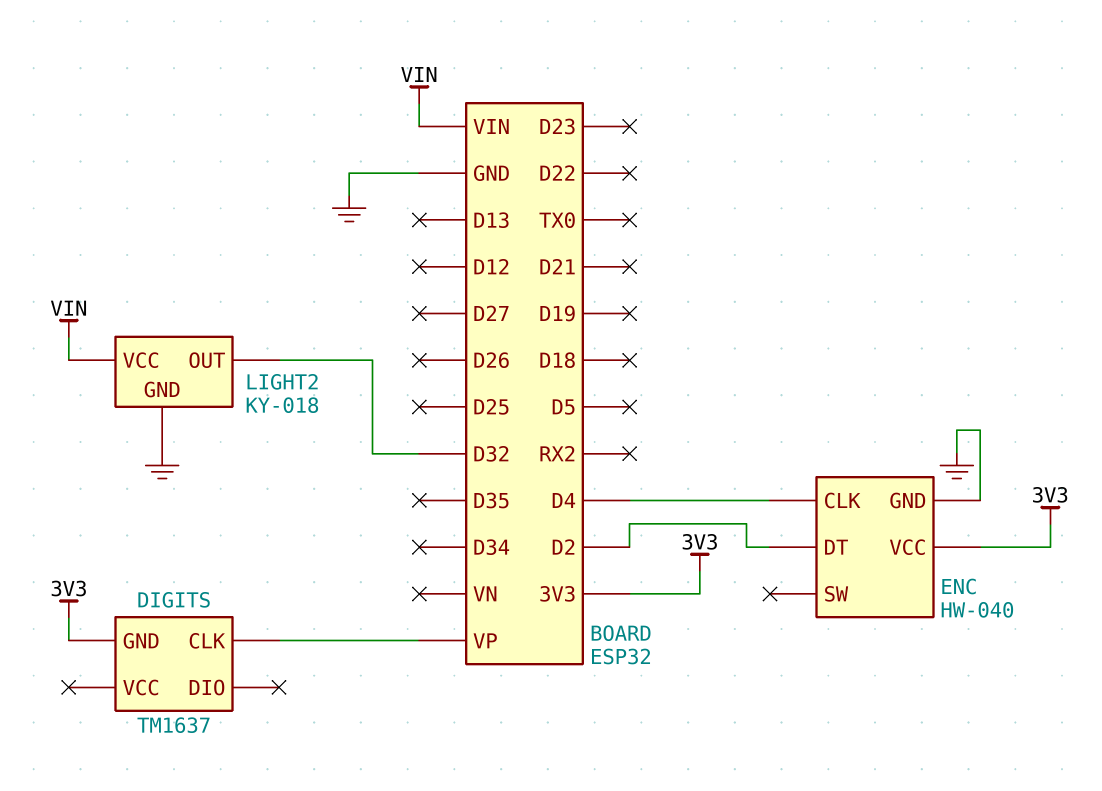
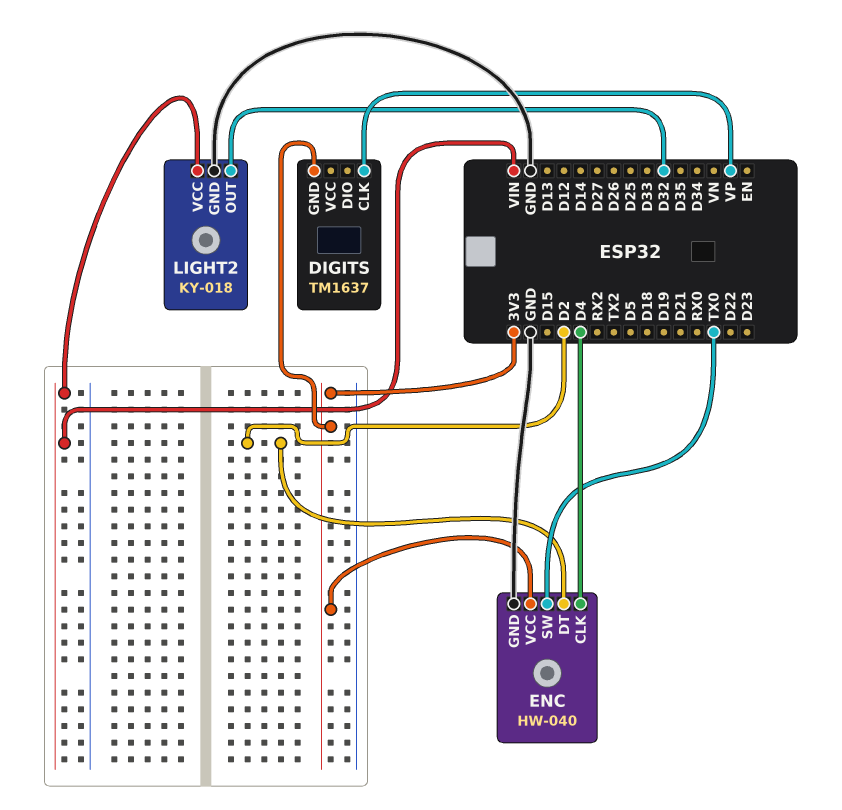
ENC pin SW: none -> TX0

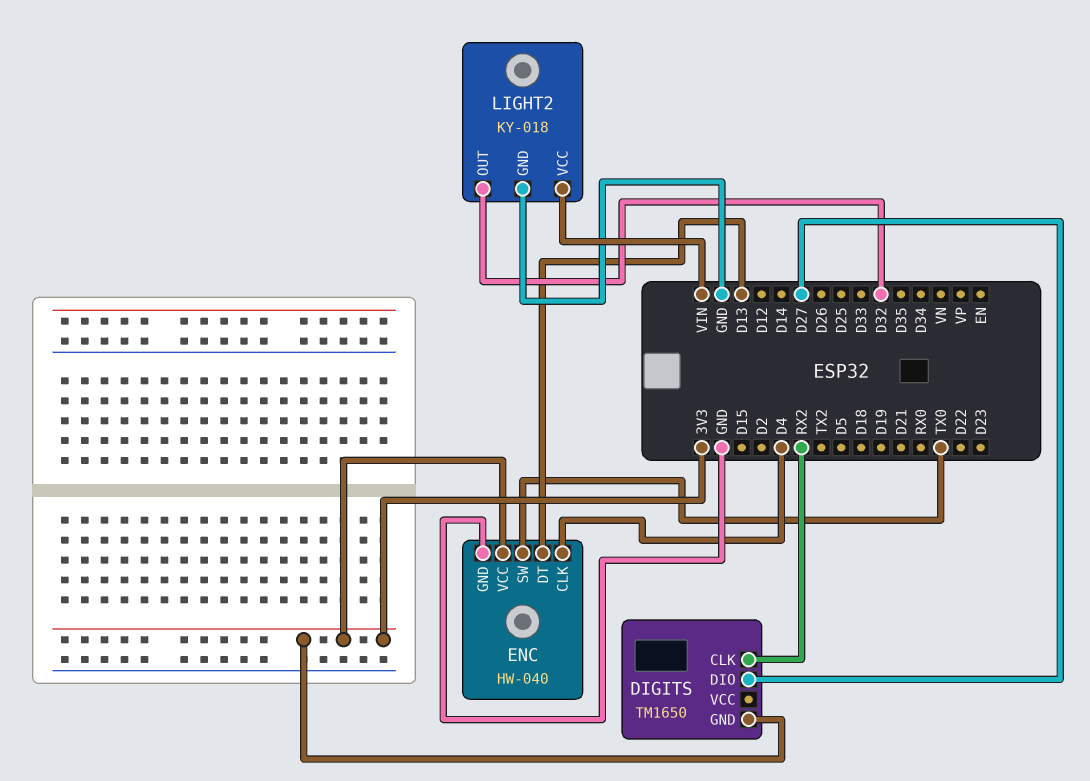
DIGITS: TM1637 -> TM1650
DIGITS pin CLK: VP -> RX2
DIGITS pin DIO: none -> D27
ENC pin DT: D2 -> D13

